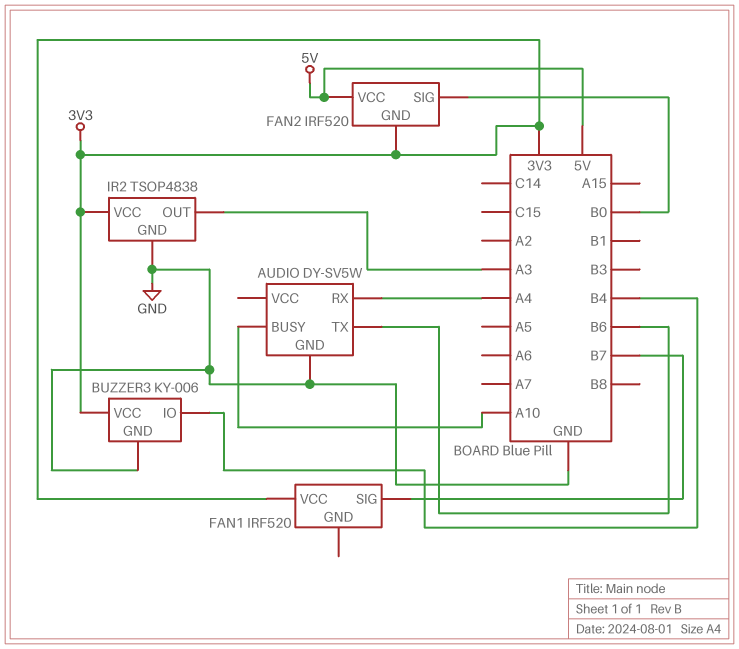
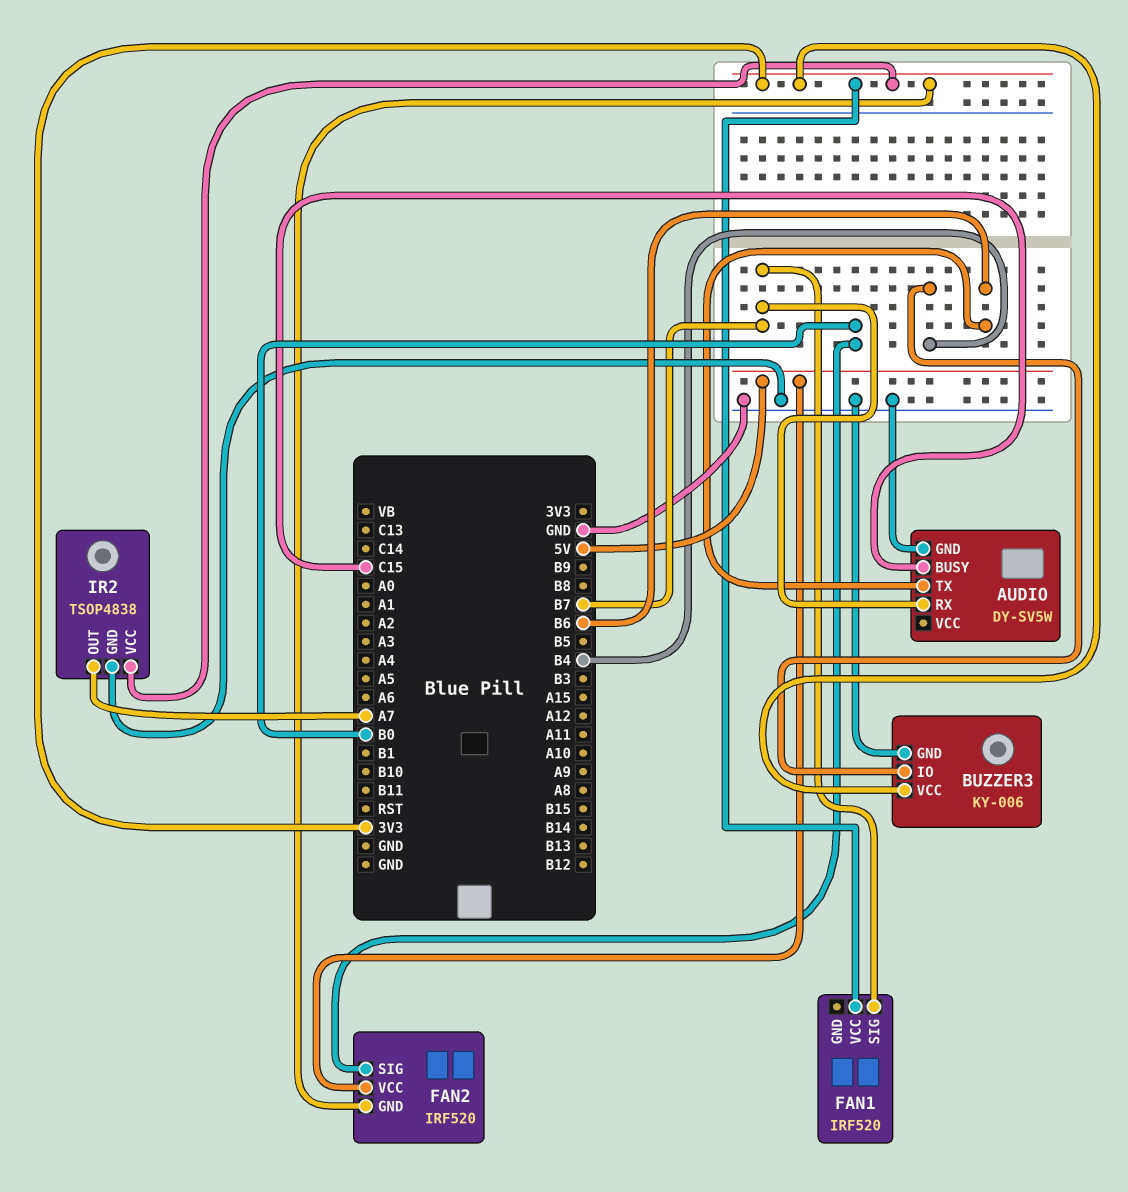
AUDIO pin BUSY: A10 -> C15
AUDIO pin RX: A4 -> B7
IR2 pin OUT: A3 -> A7

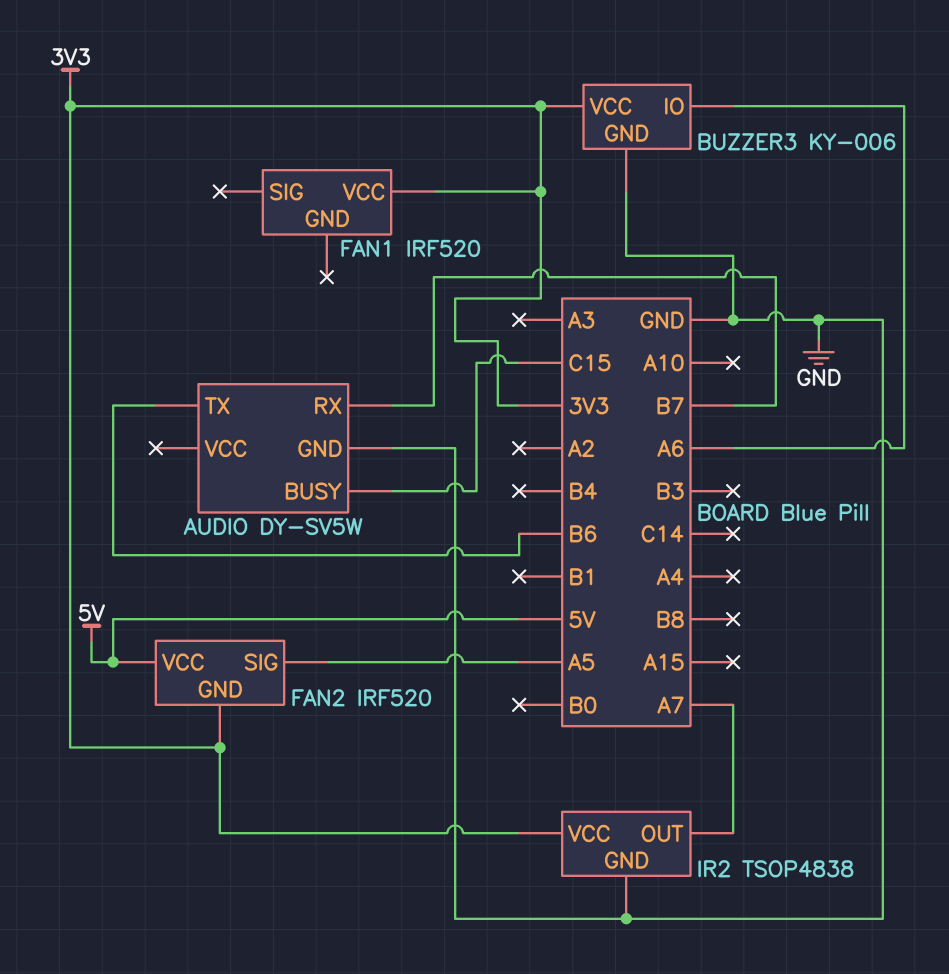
BUZZER3 pin IO: B4 -> A6
FAN1 pin SIG: B7 -> none
FAN2 pin SIG: B0 -> A5

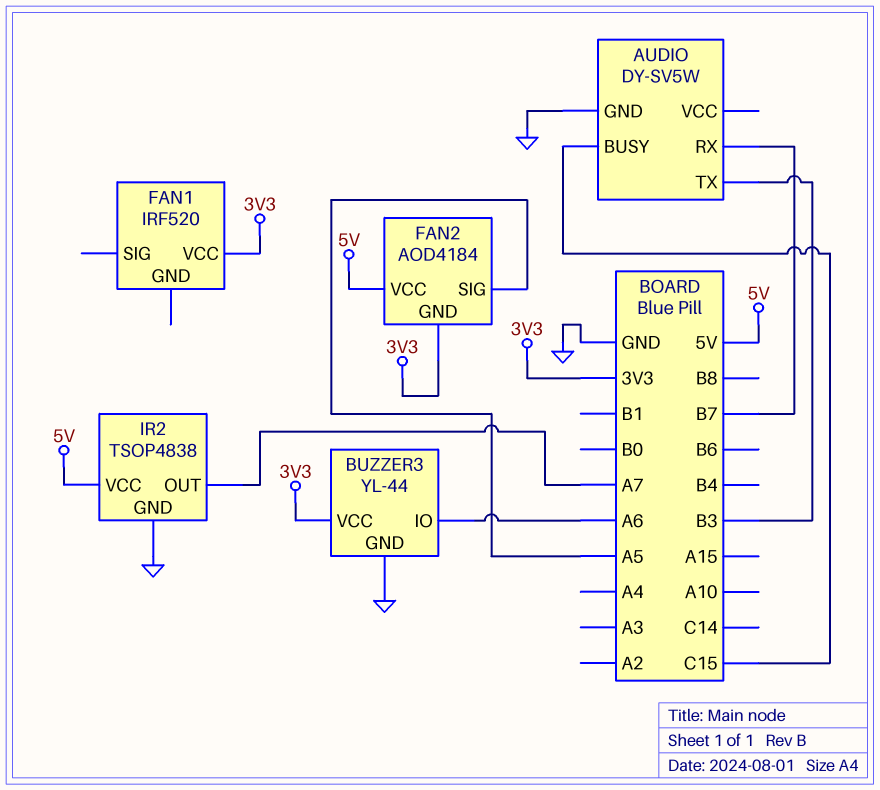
AUDIO pin TX: B6 -> B3
BUZZER3: KY-006 -> YL-44
FAN2: IRF520 -> AOD4184
IR2 pin VCC: 3V3 -> 5V

